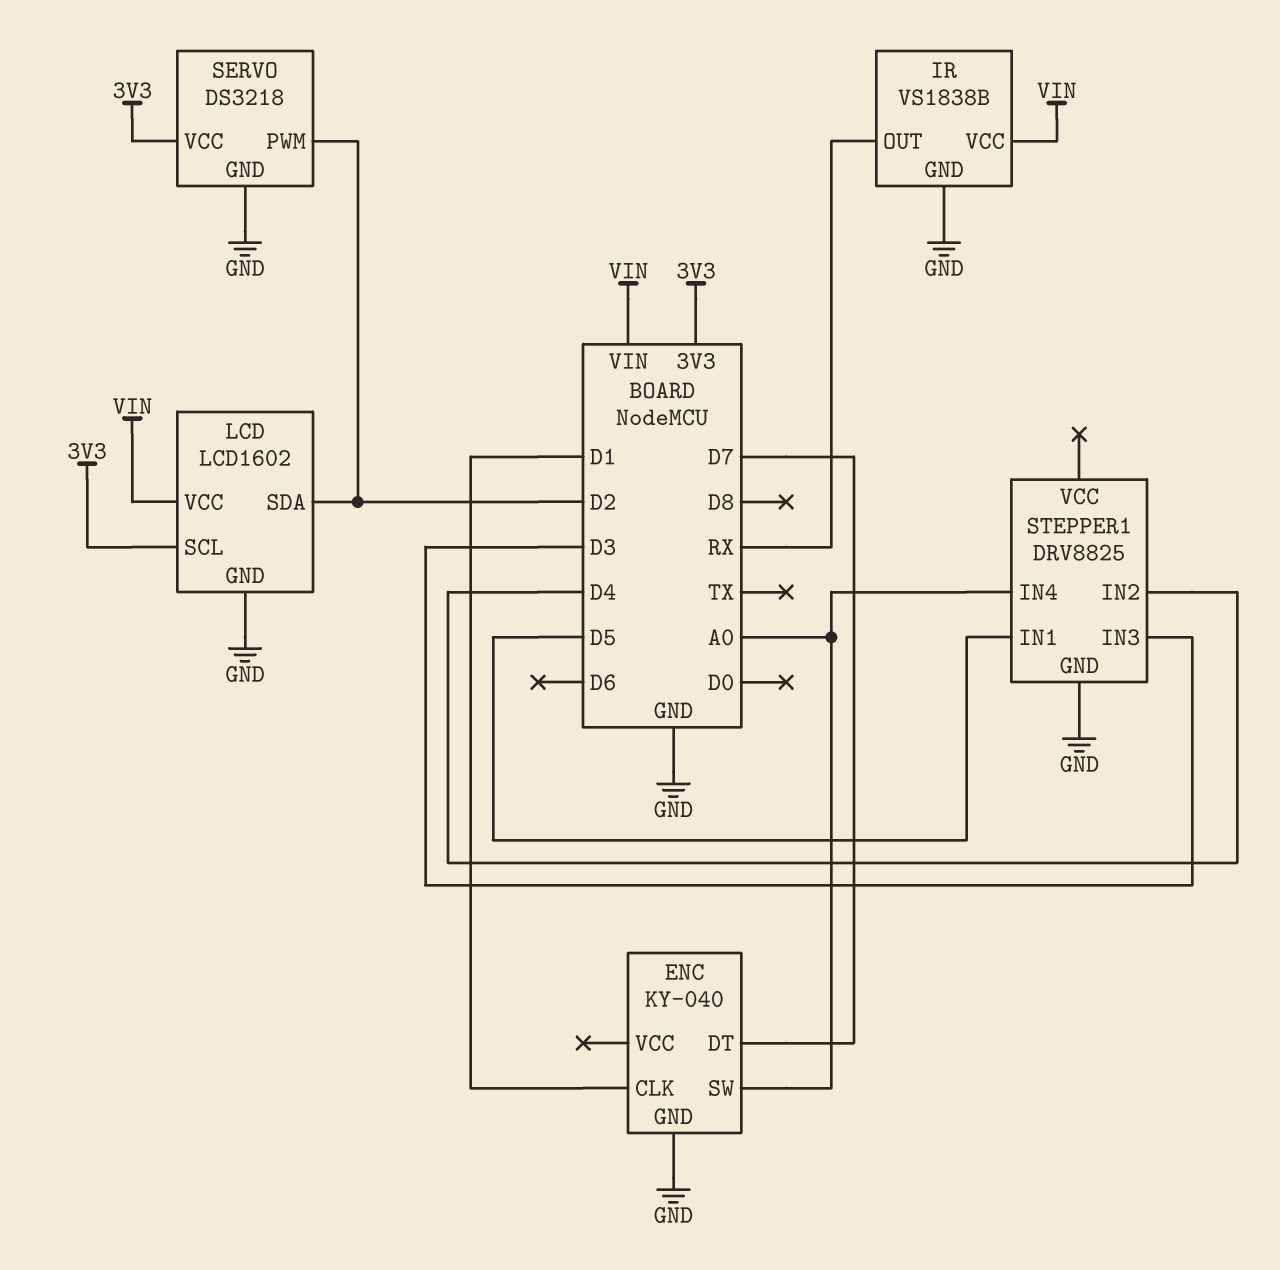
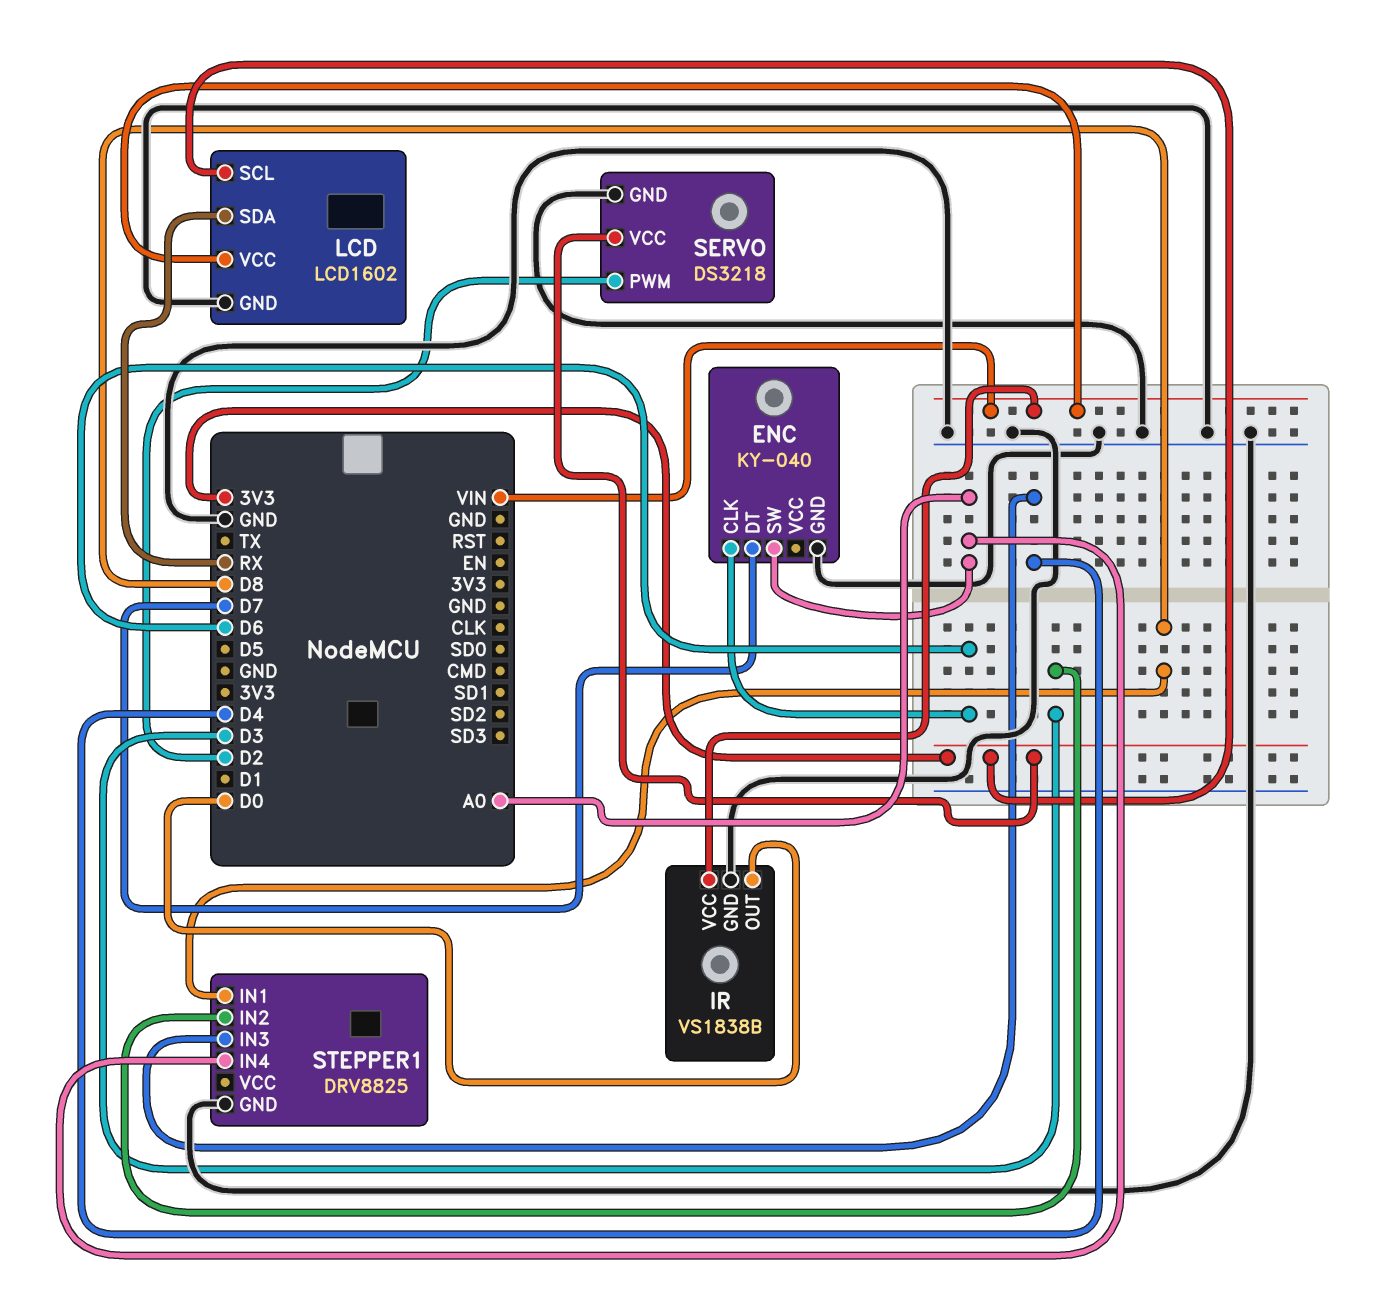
ENC pin CLK: D1 -> D6
IR pin OUT: RX -> D0
LCD pin SDA: D2 -> RX
STEPPER1 pin IN1: D5 -> D8
STEPPER1 pin IN2: D4 -> D3
STEPPER1 pin IN3: D3 -> D4

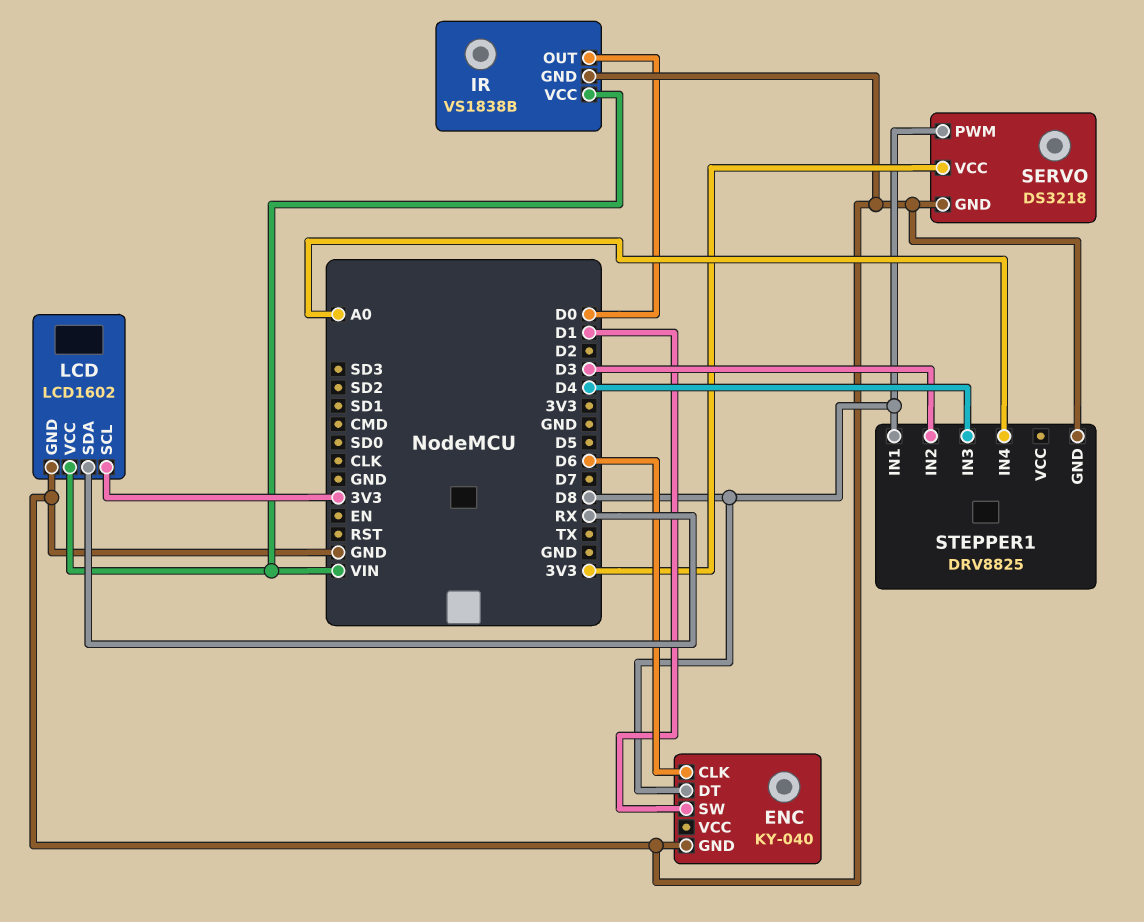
ENC pin DT: D7 -> D8
ENC pin SW: A0 -> D1
SERVO pin PWM: D2 -> D8

